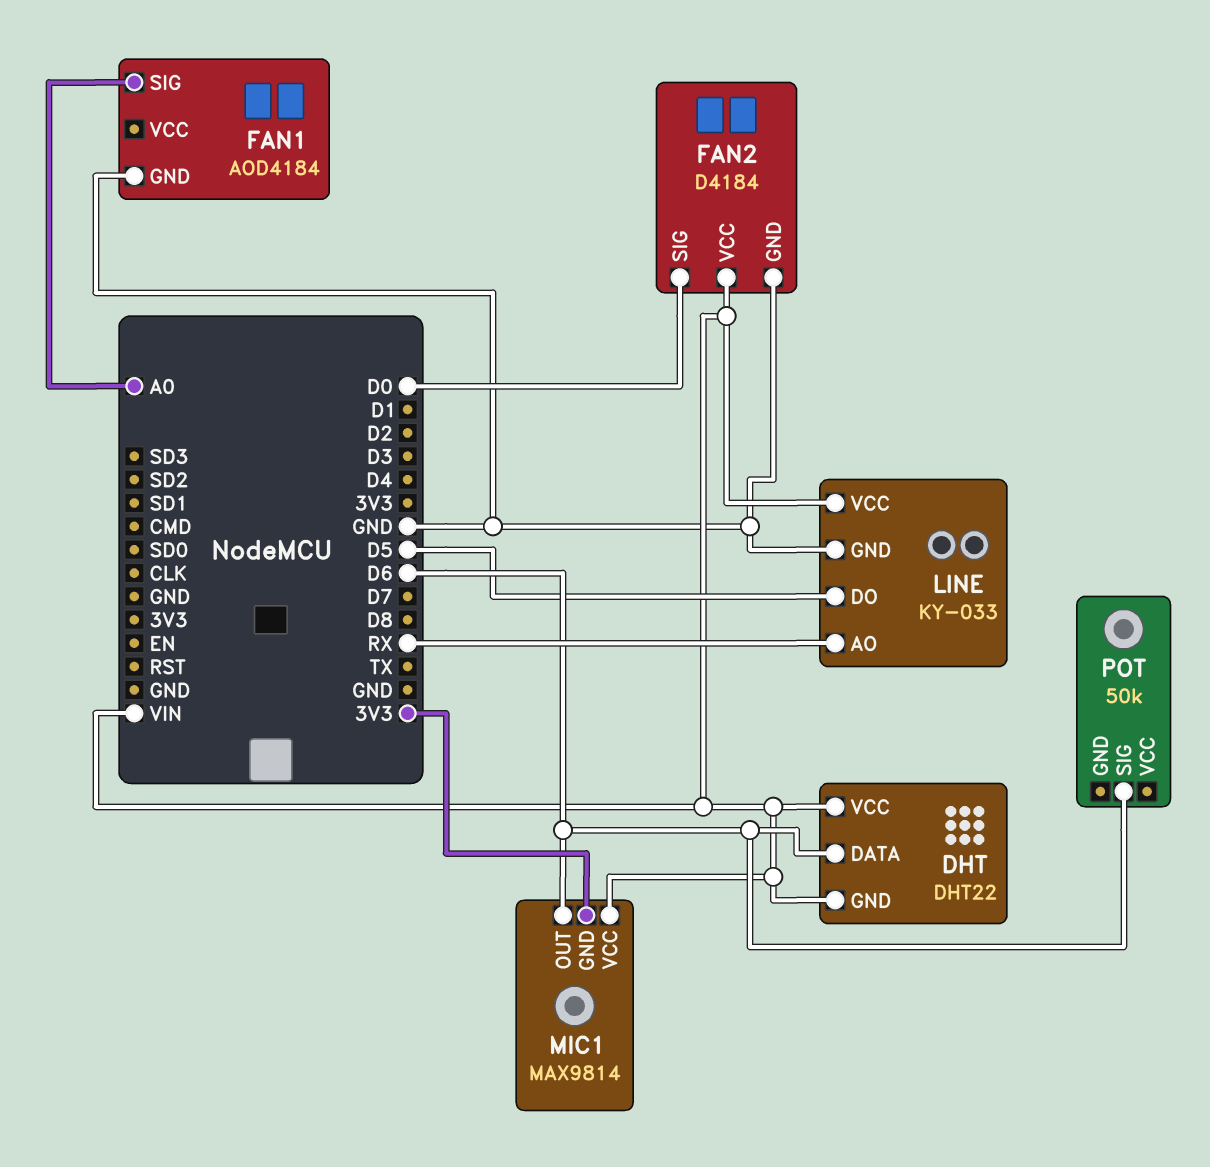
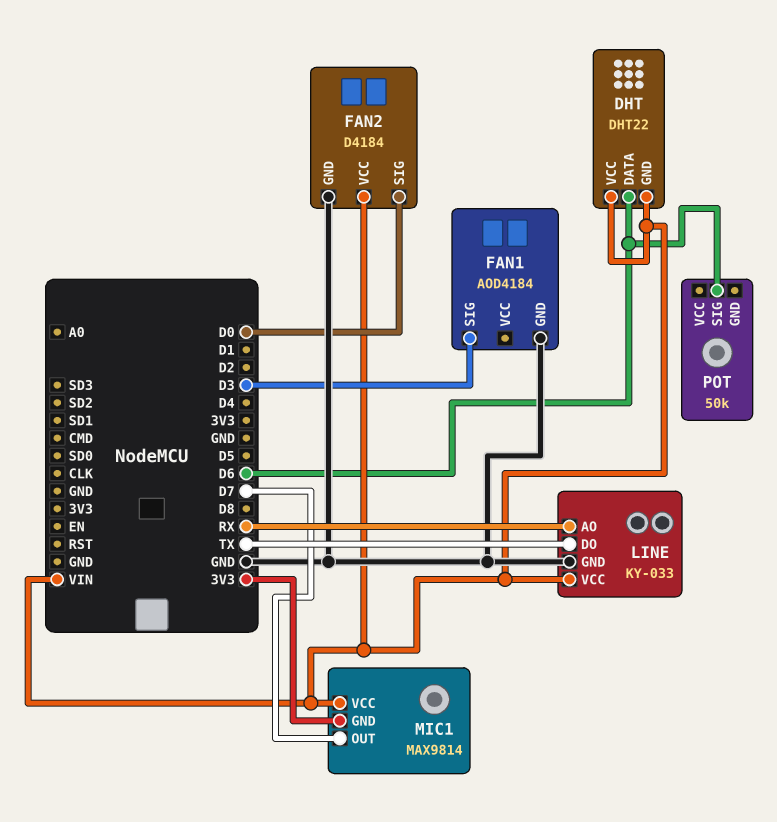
FAN1 pin SIG: A0 -> D3
LINE pin DO: D5 -> TX
MIC1 pin OUT: D6 -> D7

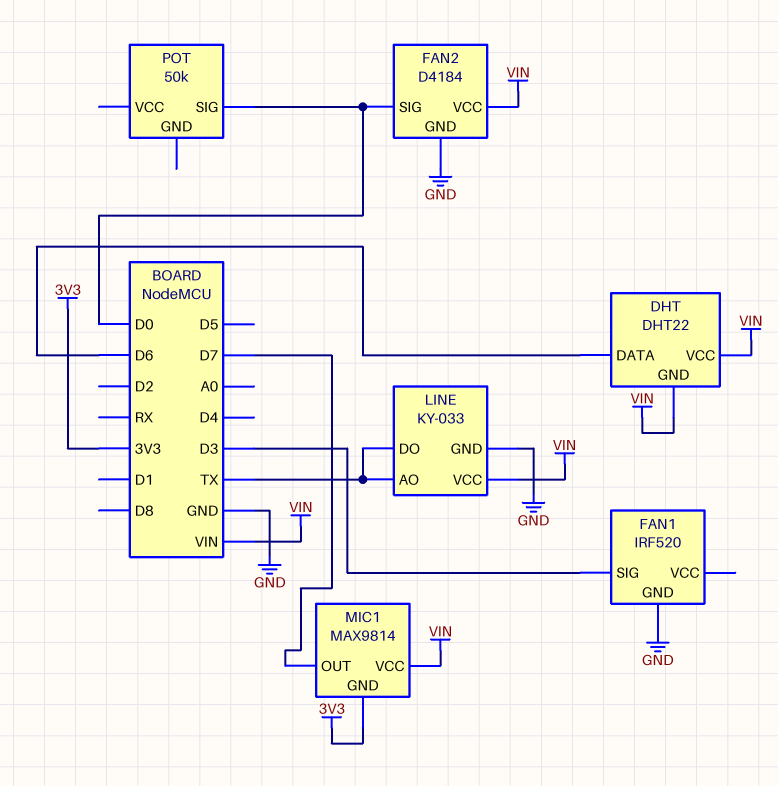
FAN1: AOD4184 -> IRF520
LINE pin AO: RX -> TX
POT pin SIG: D6 -> D0

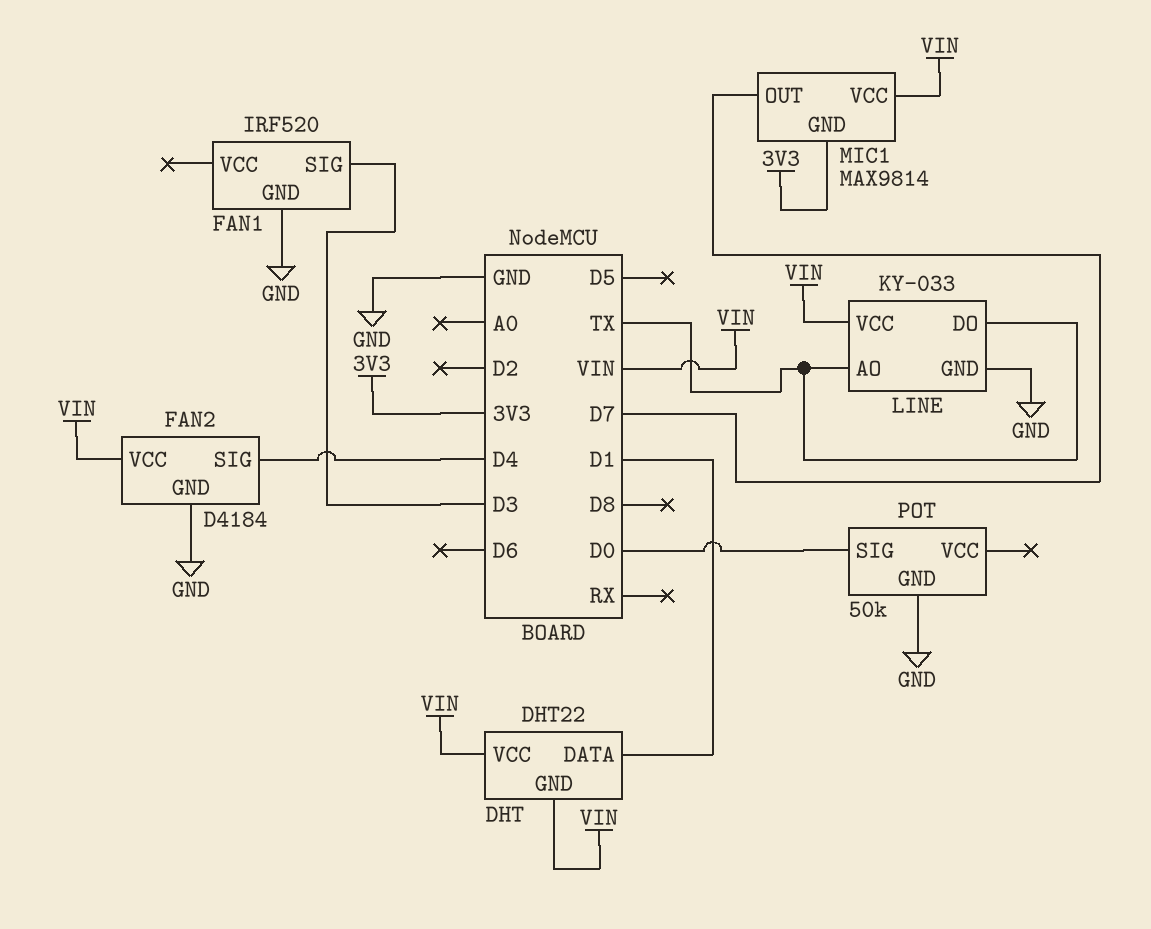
DHT pin DATA: D6 -> D1
FAN2 pin SIG: D0 -> D4
POT pin GND: none -> GND

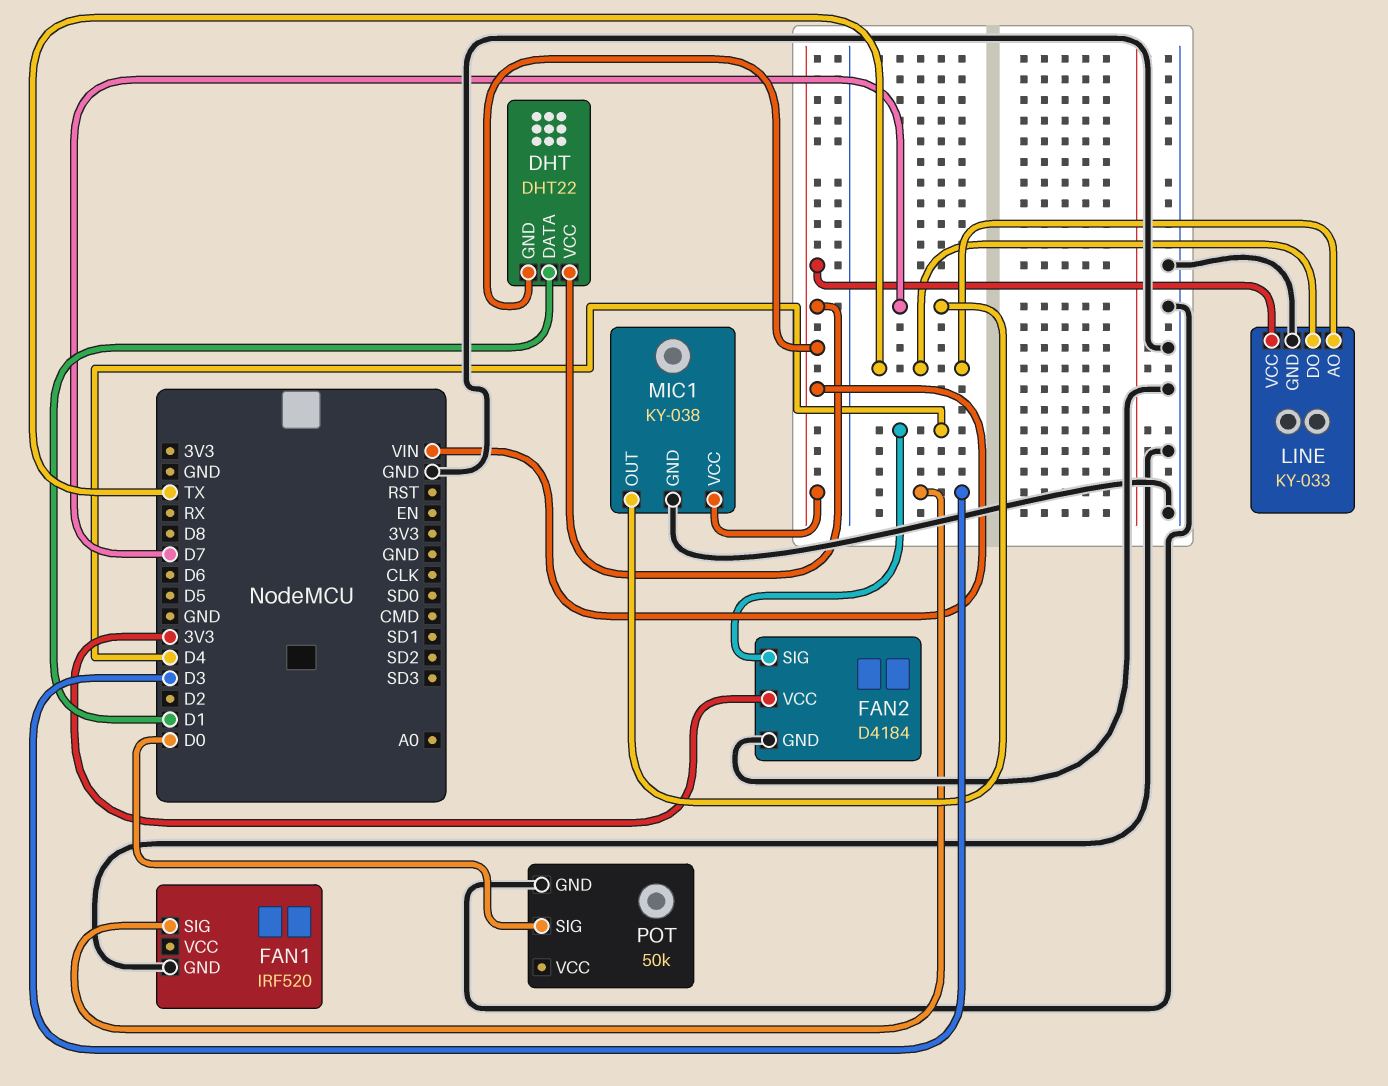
FAN2 pin VCC: VIN -> 3V3
MIC1: MAX9814 -> KY-038
MIC1 pin GND: 3V3 -> GND

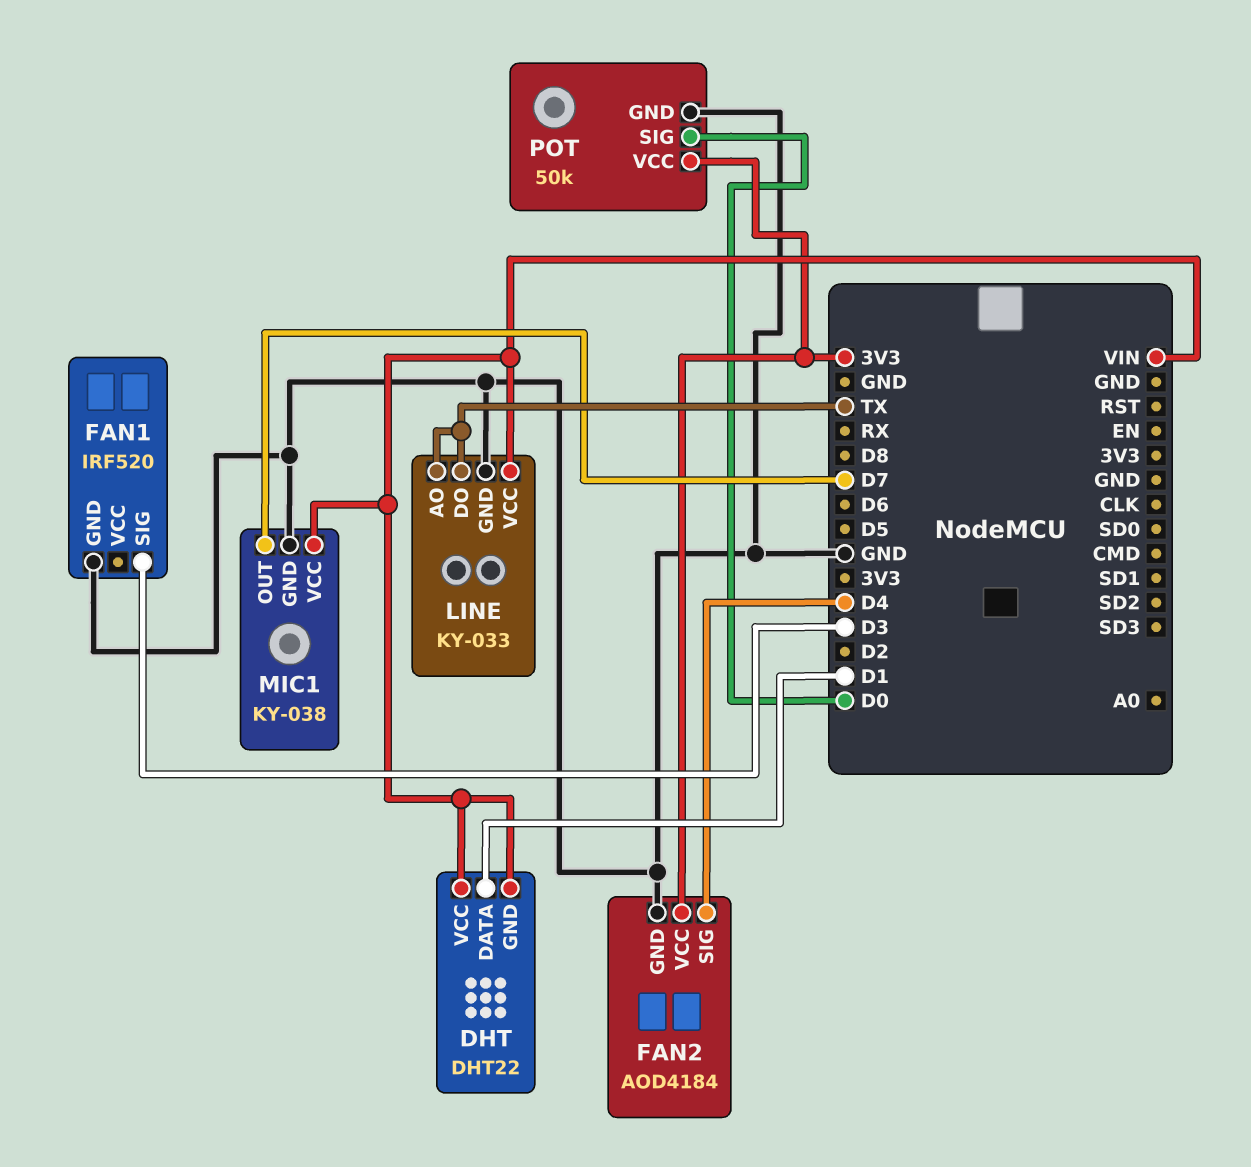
FAN2: D4184 -> AOD4184
POT pin VCC: none -> 3V3

